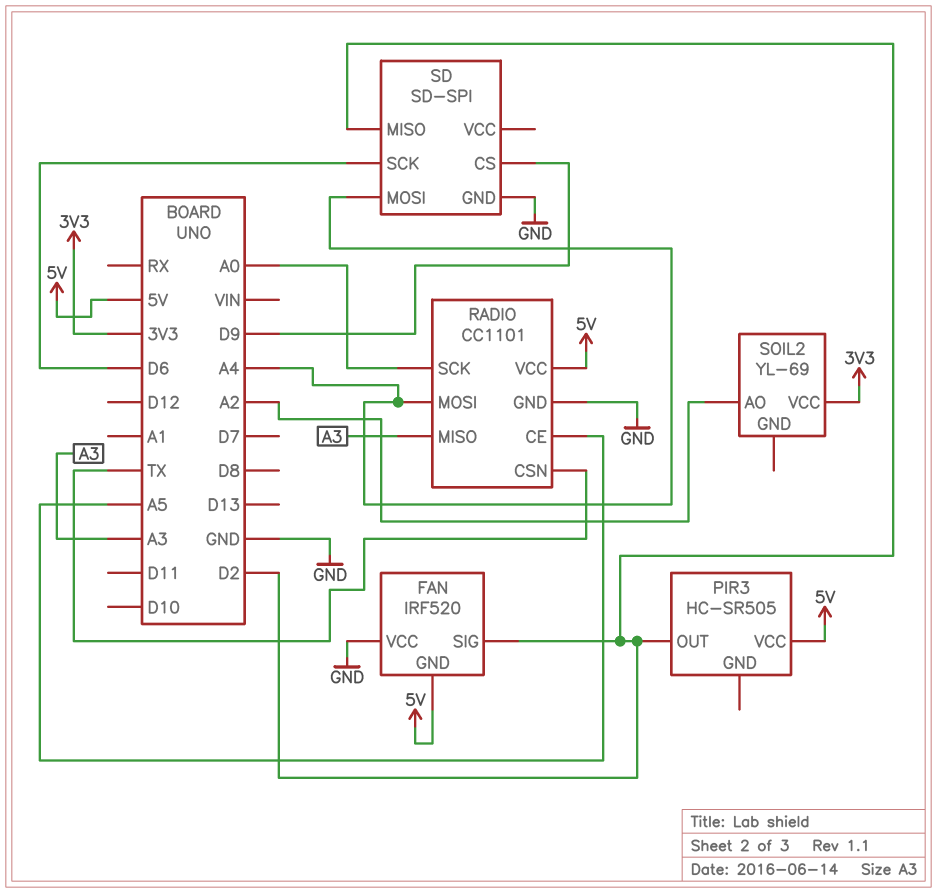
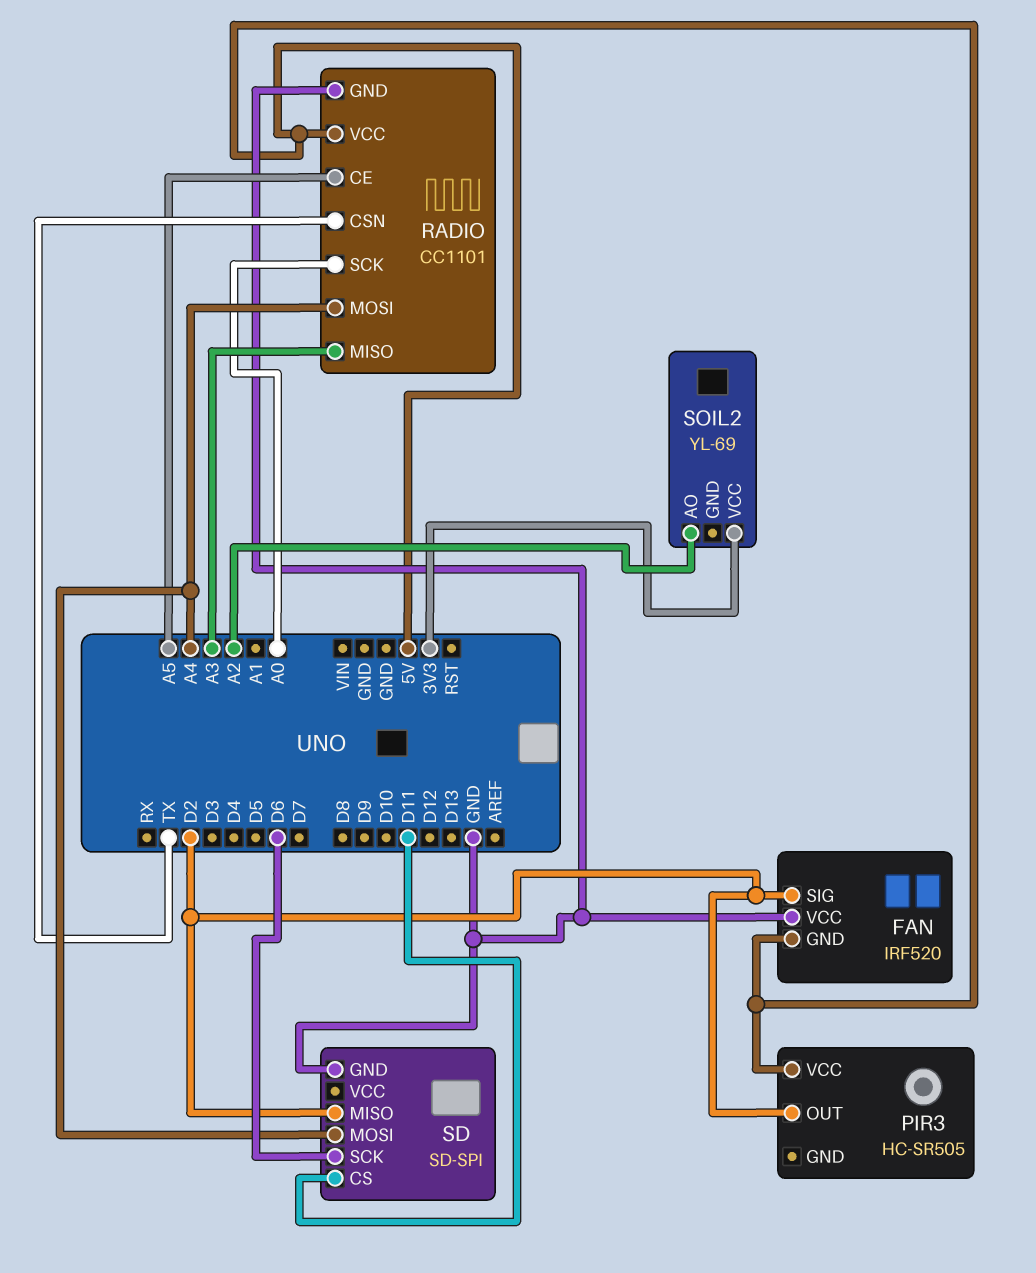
SD pin CS: D9 -> D11

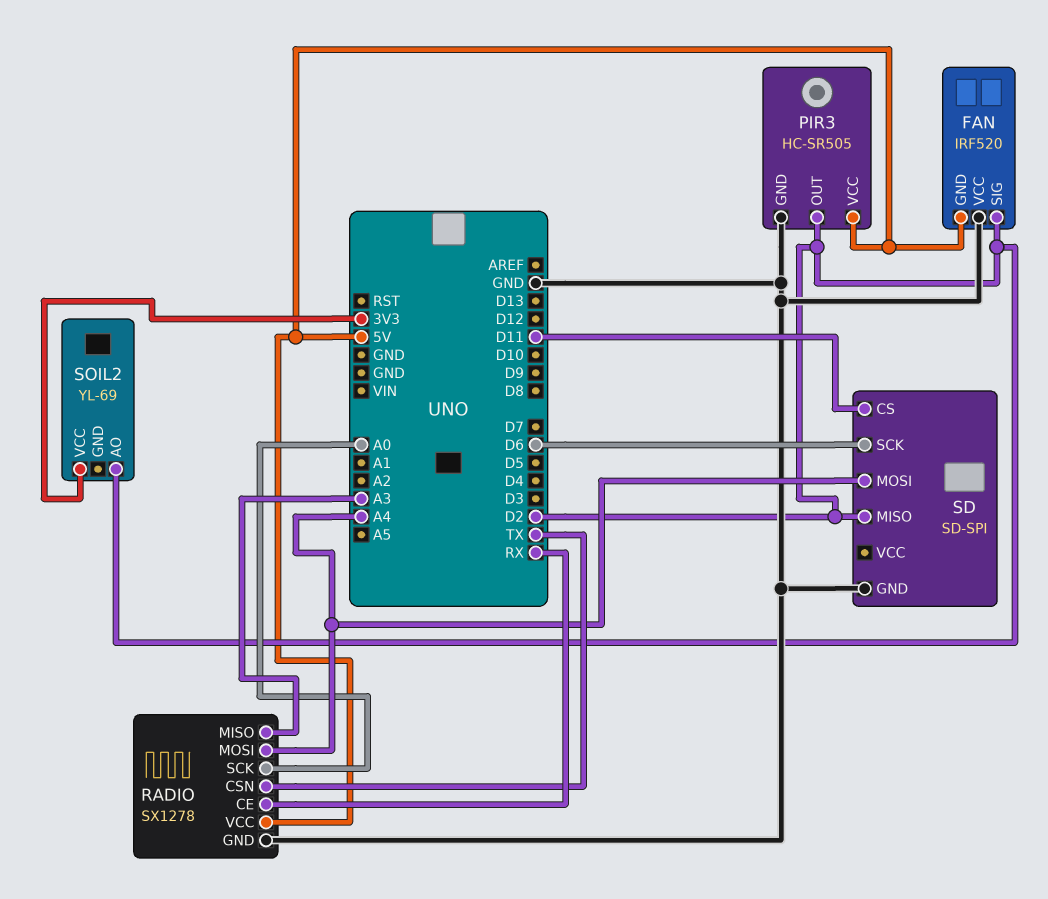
PIR3 pin GND: none -> GND
RADIO: CC1101 -> SX1278
RADIO pin CE: A5 -> RX
SOIL2 pin AO: A2 -> D2

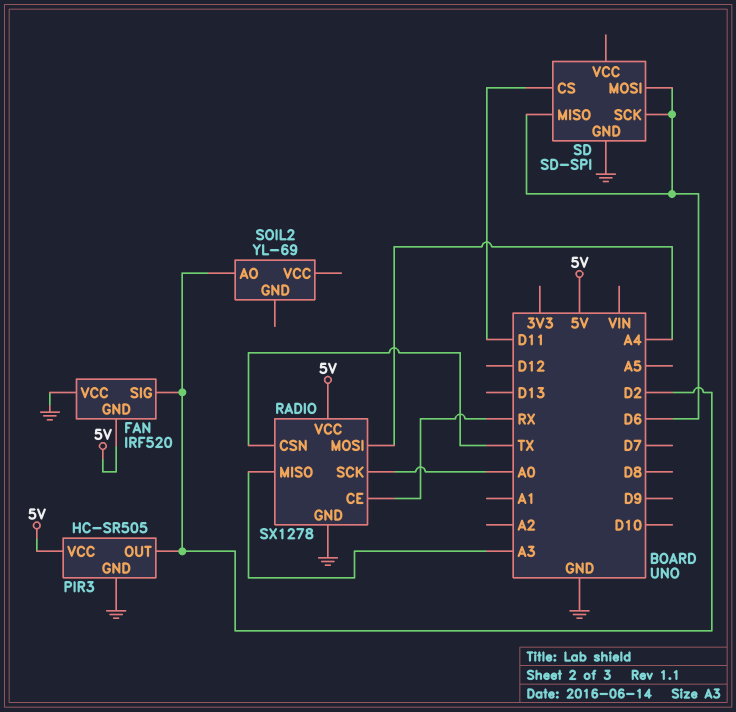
SD pin MISO: D2 -> D6
SD pin MOSI: A4 -> D6
SOIL2 pin VCC: 3V3 -> none

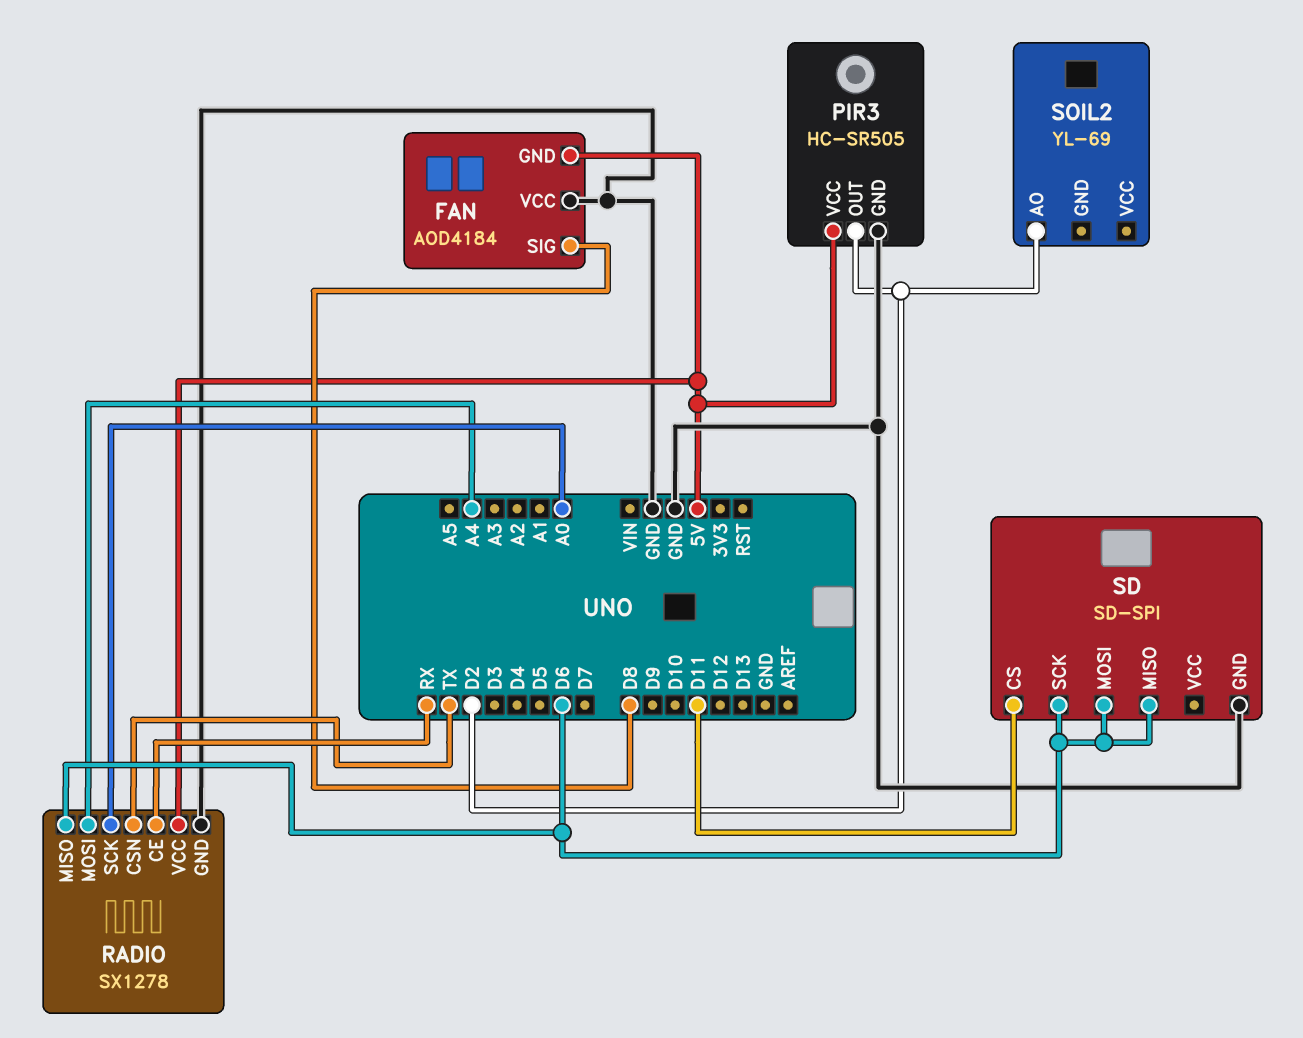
FAN: IRF520 -> AOD4184
FAN pin SIG: D2 -> D8
RADIO pin MISO: A3 -> D6

